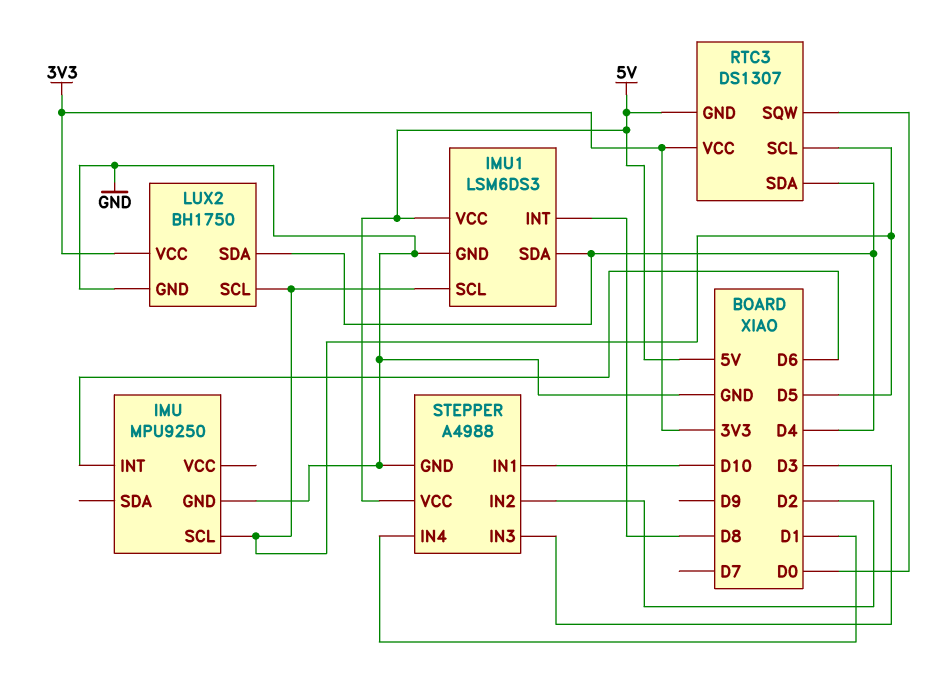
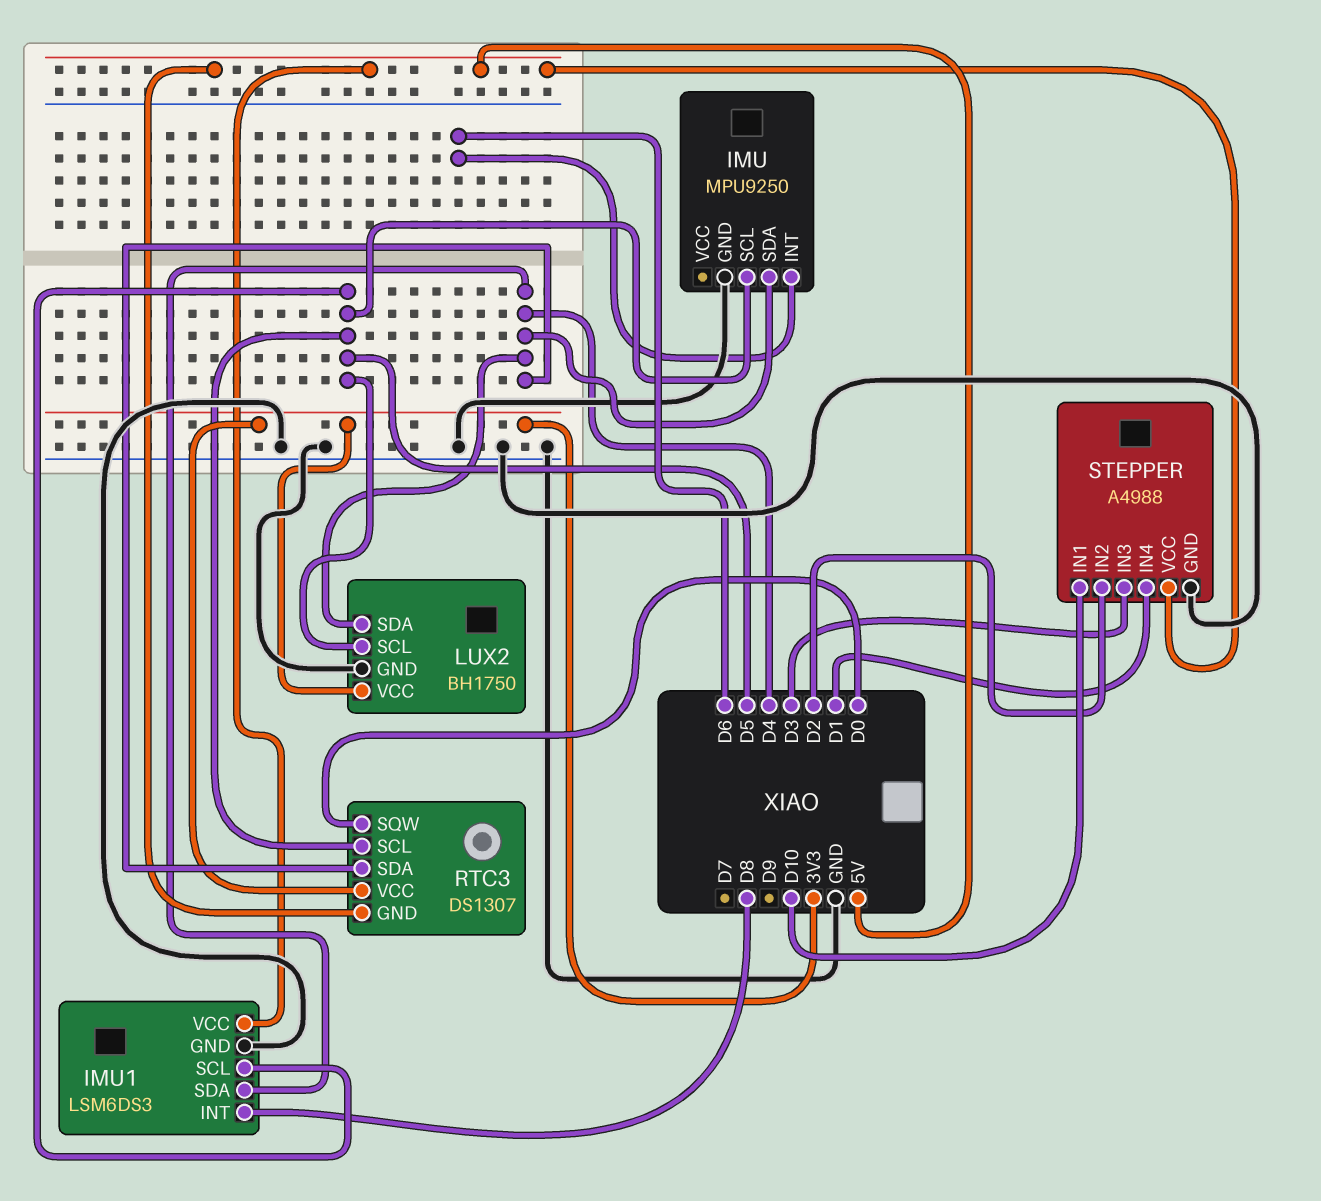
IMU pin SDA: none -> D4

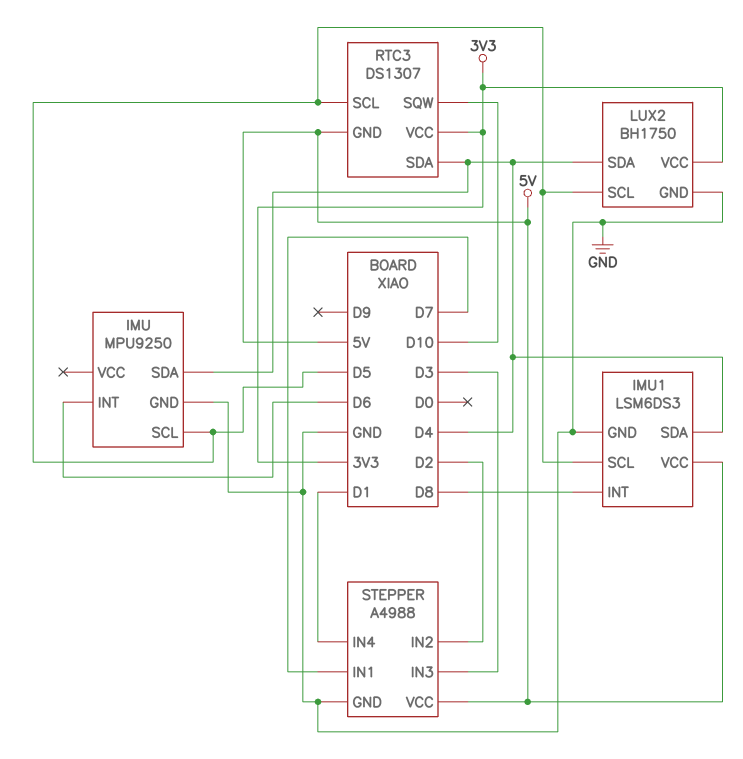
RTC3 pin SQW: D0 -> D10
STEPPER pin IN1: D10 -> D7

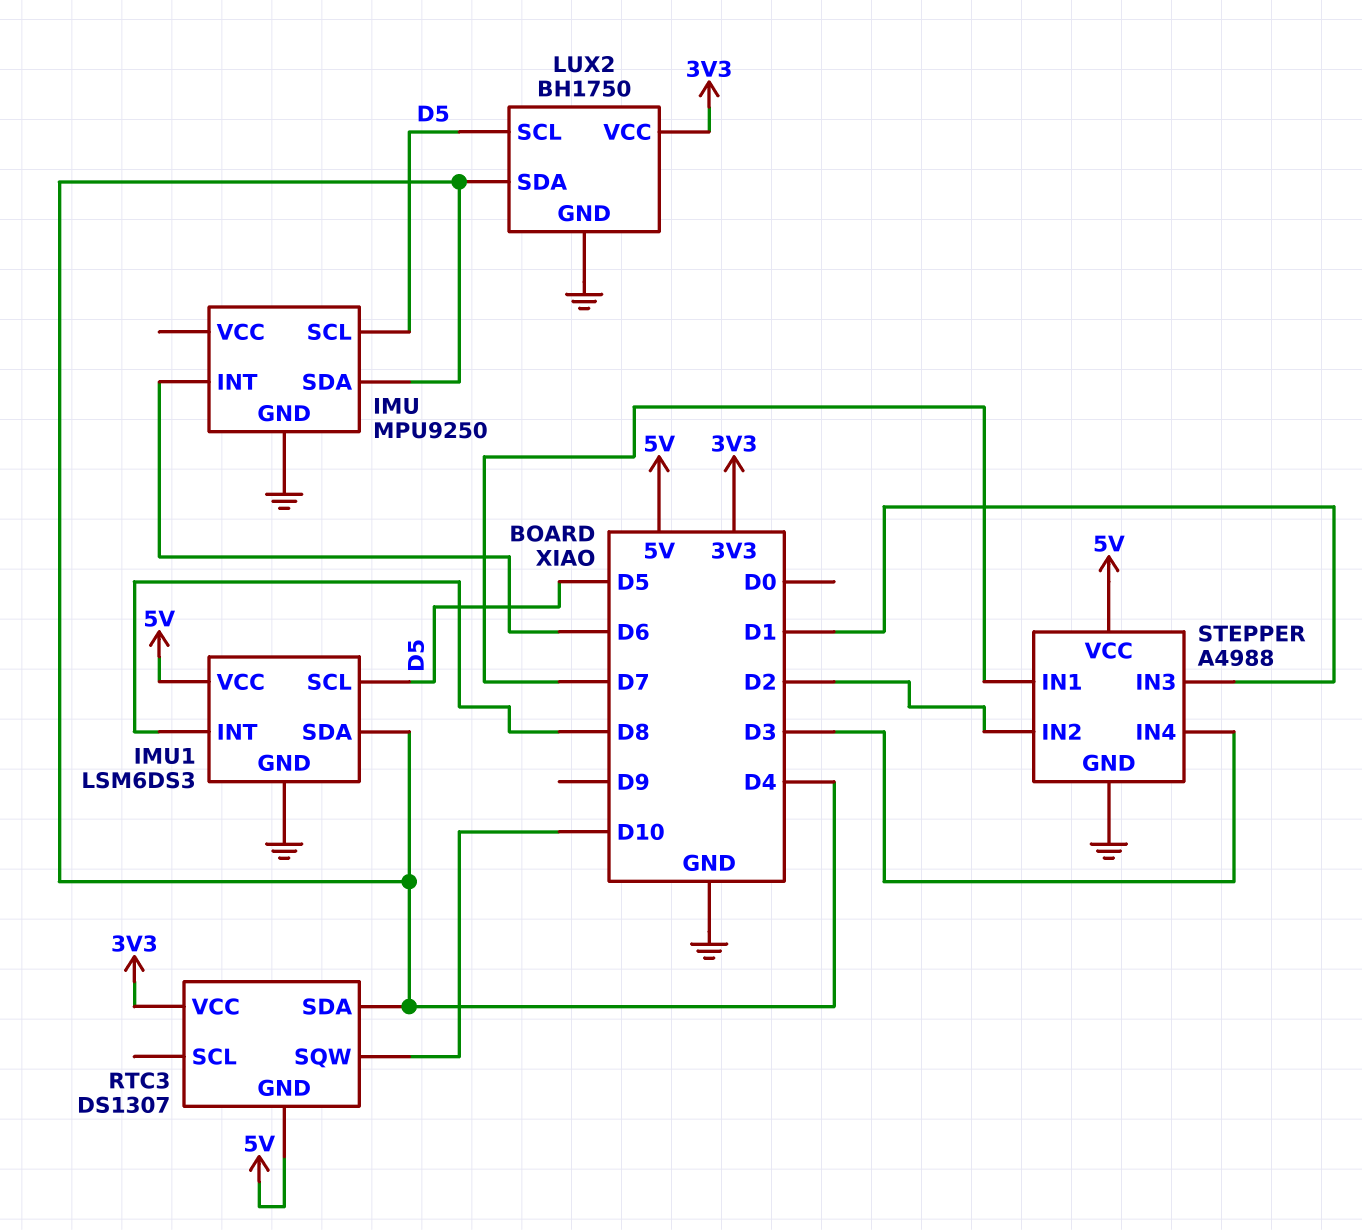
RTC3 pin SCL: D5 -> none
STEPPER pin IN3: D3 -> D1
STEPPER pin IN4: D1 -> D3

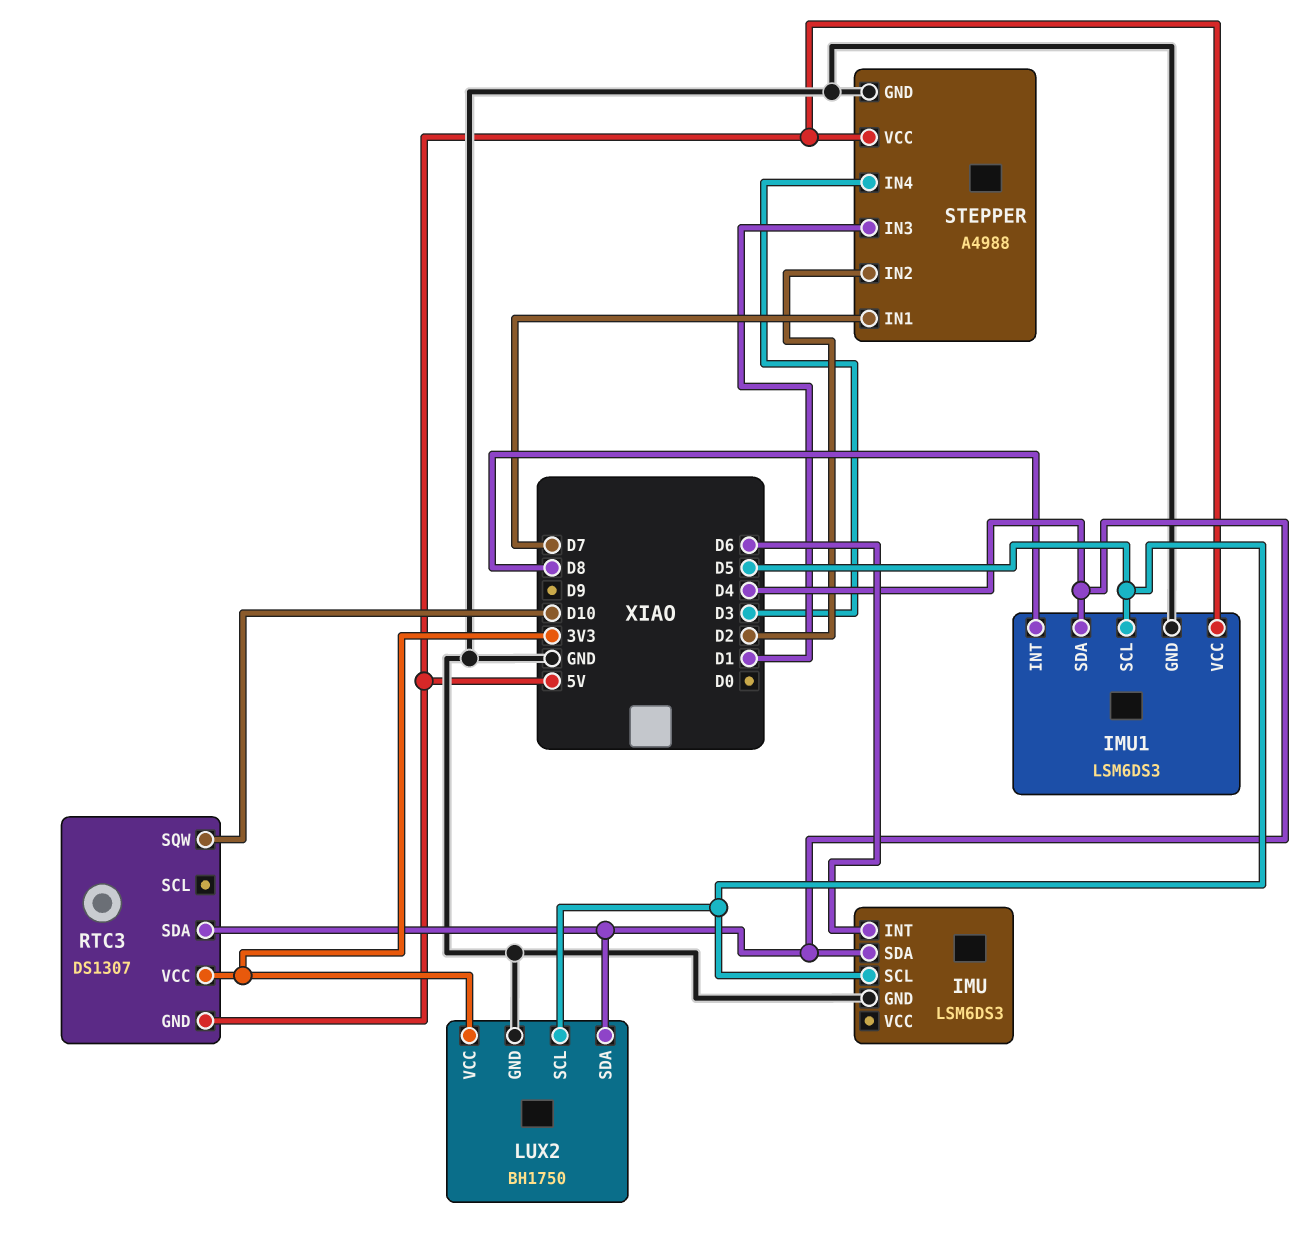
IMU: MPU9250 -> LSM6DS3

